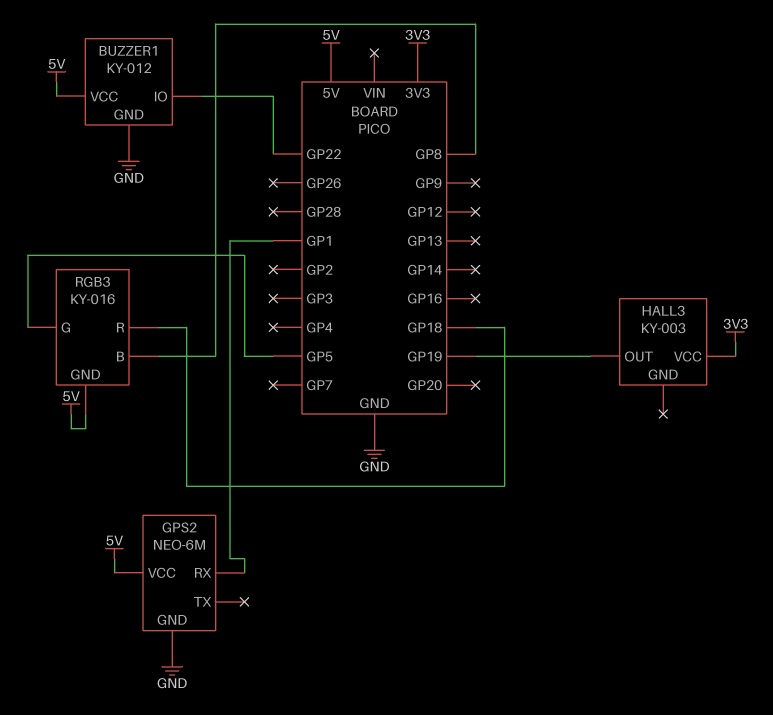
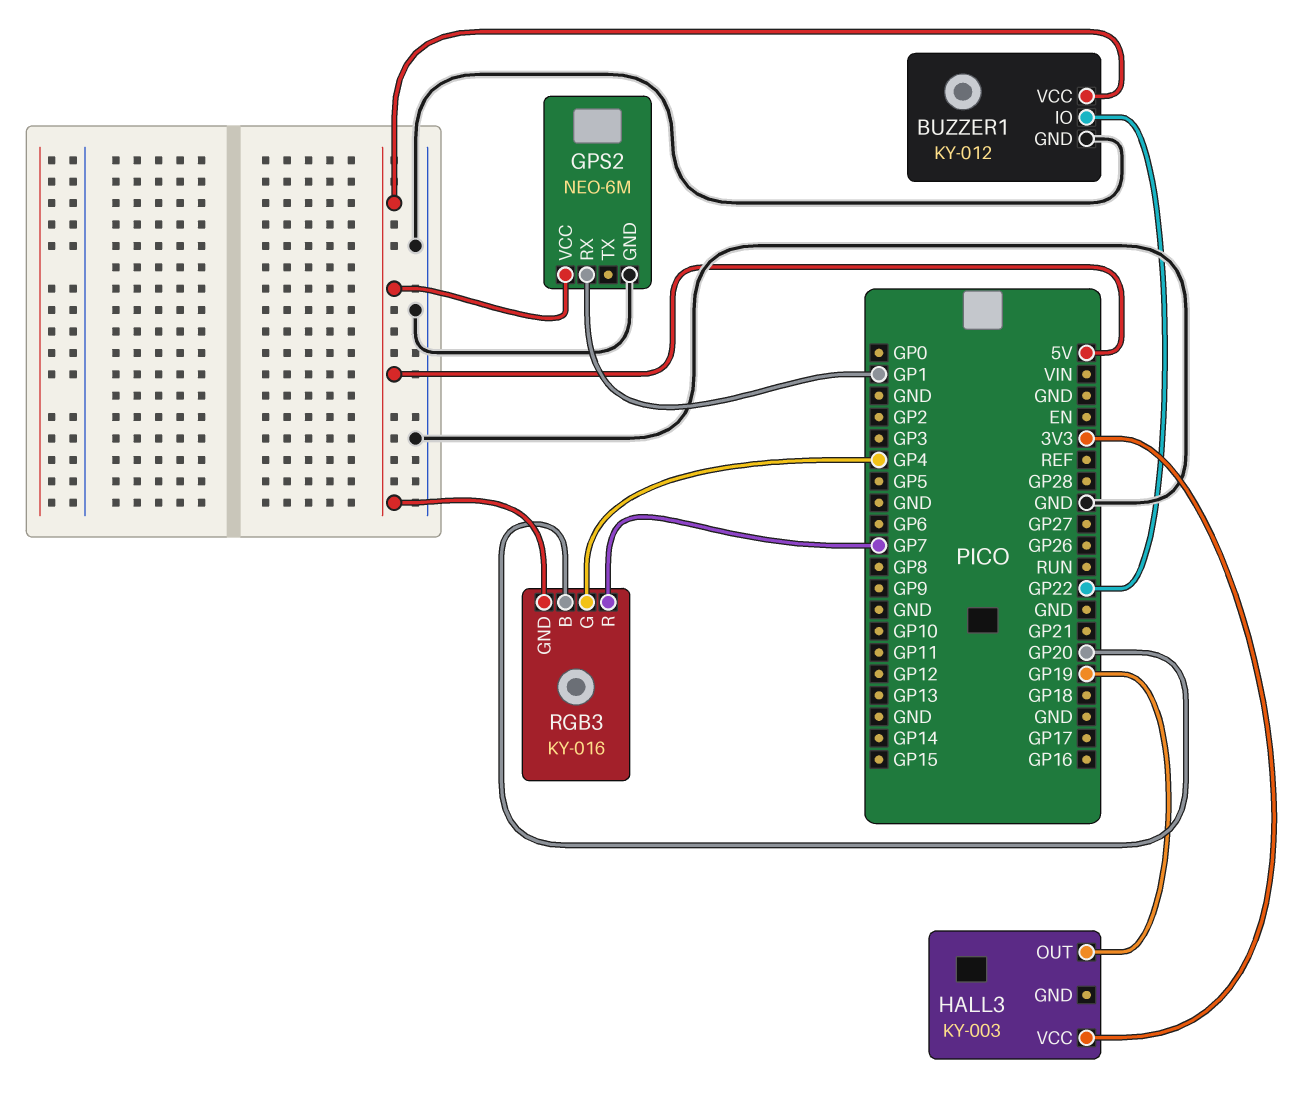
RGB3 pin B: GP8 -> GP20
RGB3 pin G: GP5 -> GP4
RGB3 pin R: GP18 -> GP7

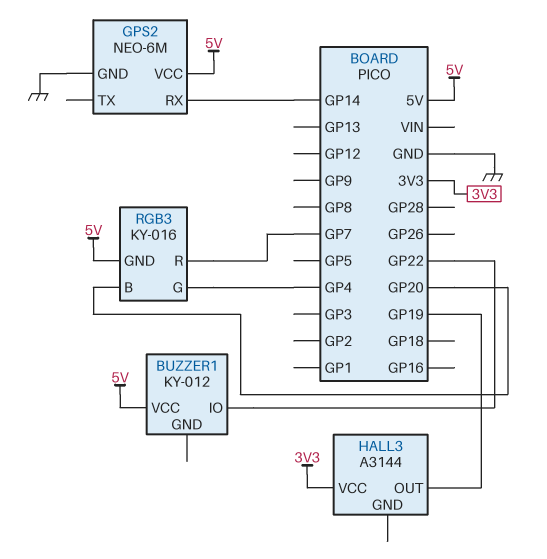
BUZZER1 pin GND: GND -> none
GPS2 pin RX: GP1 -> GP14
HALL3: KY-003 -> A3144

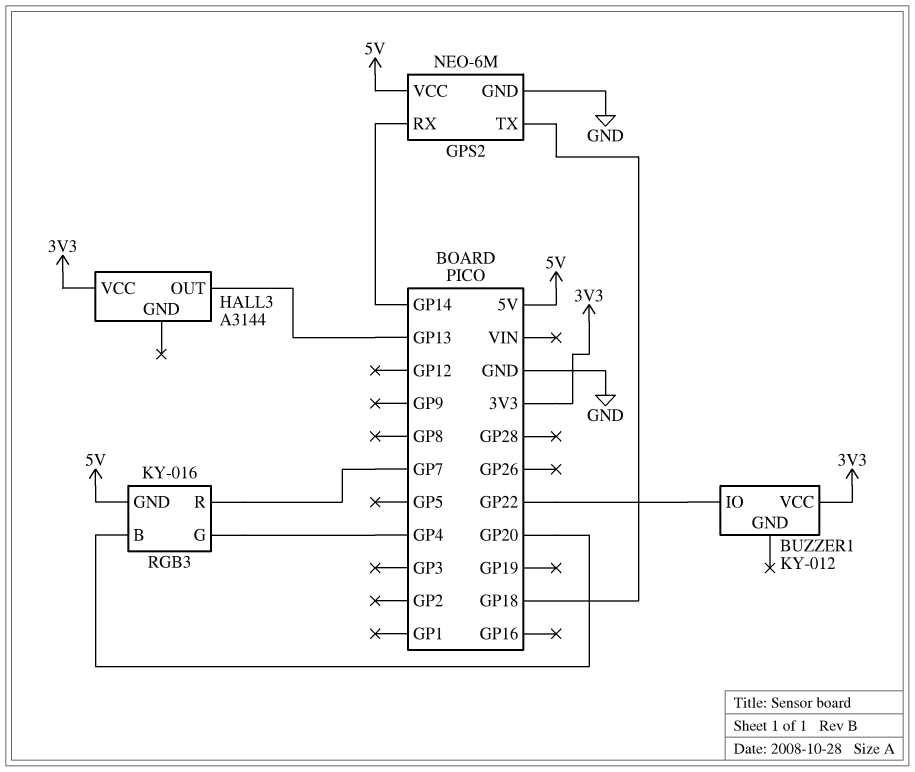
BUZZER1 pin VCC: 5V -> 3V3
GPS2 pin TX: none -> GP18
HALL3 pin OUT: GP19 -> GP13

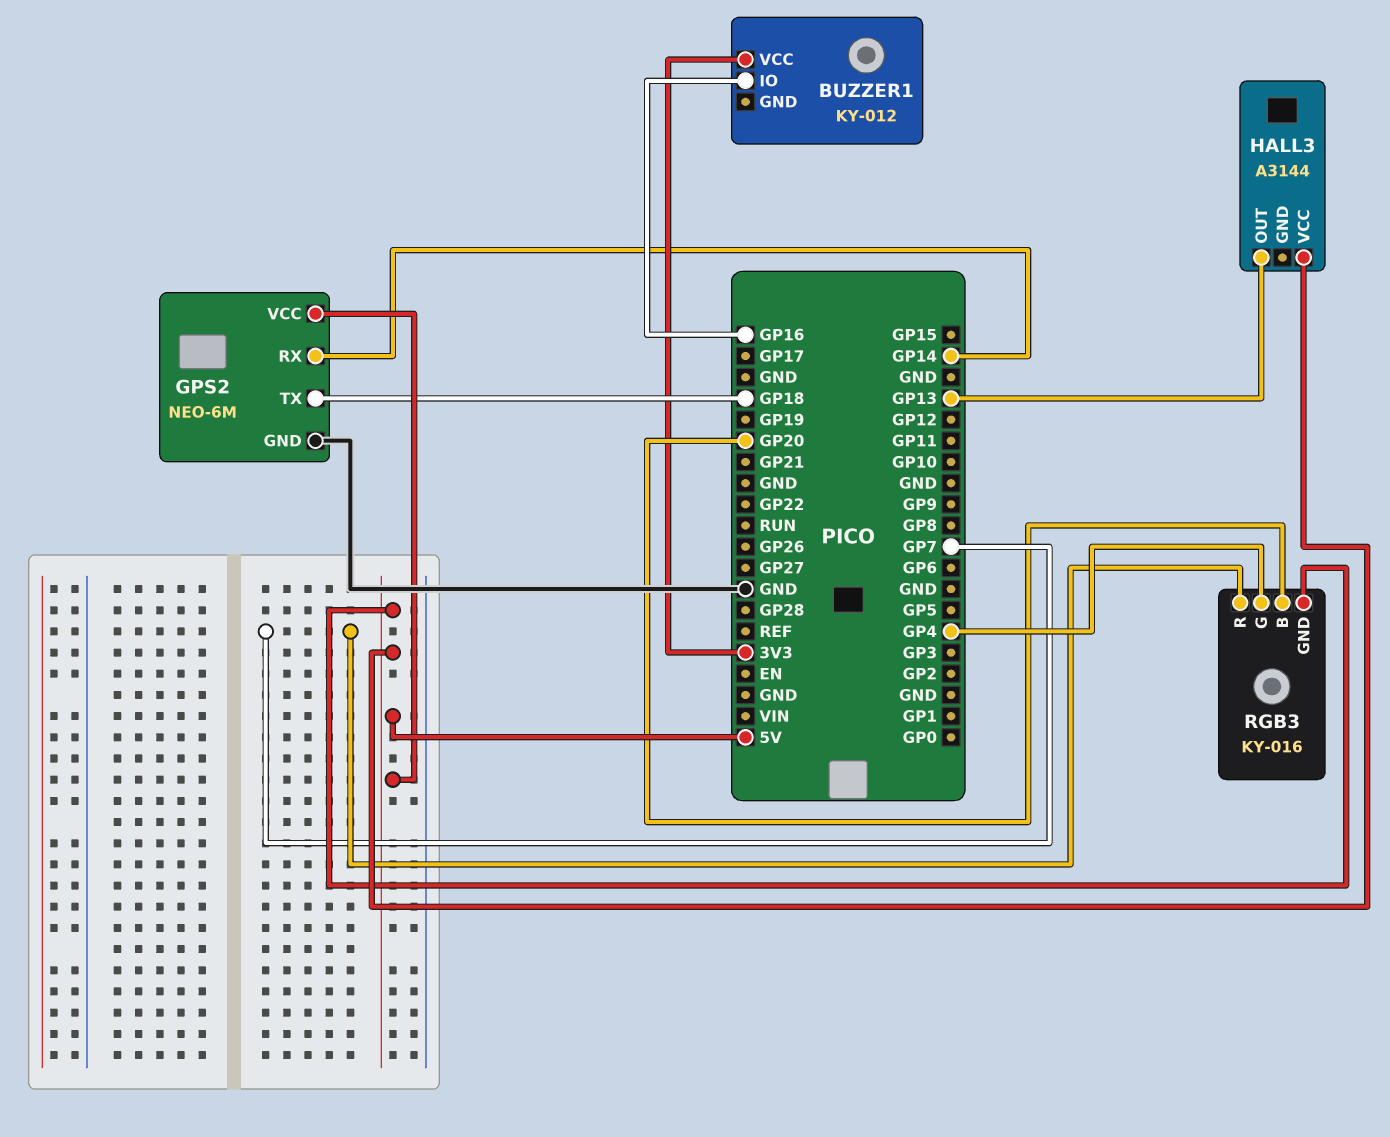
BUZZER1 pin IO: GP22 -> GP16
HALL3 pin VCC: 3V3 -> 5V

